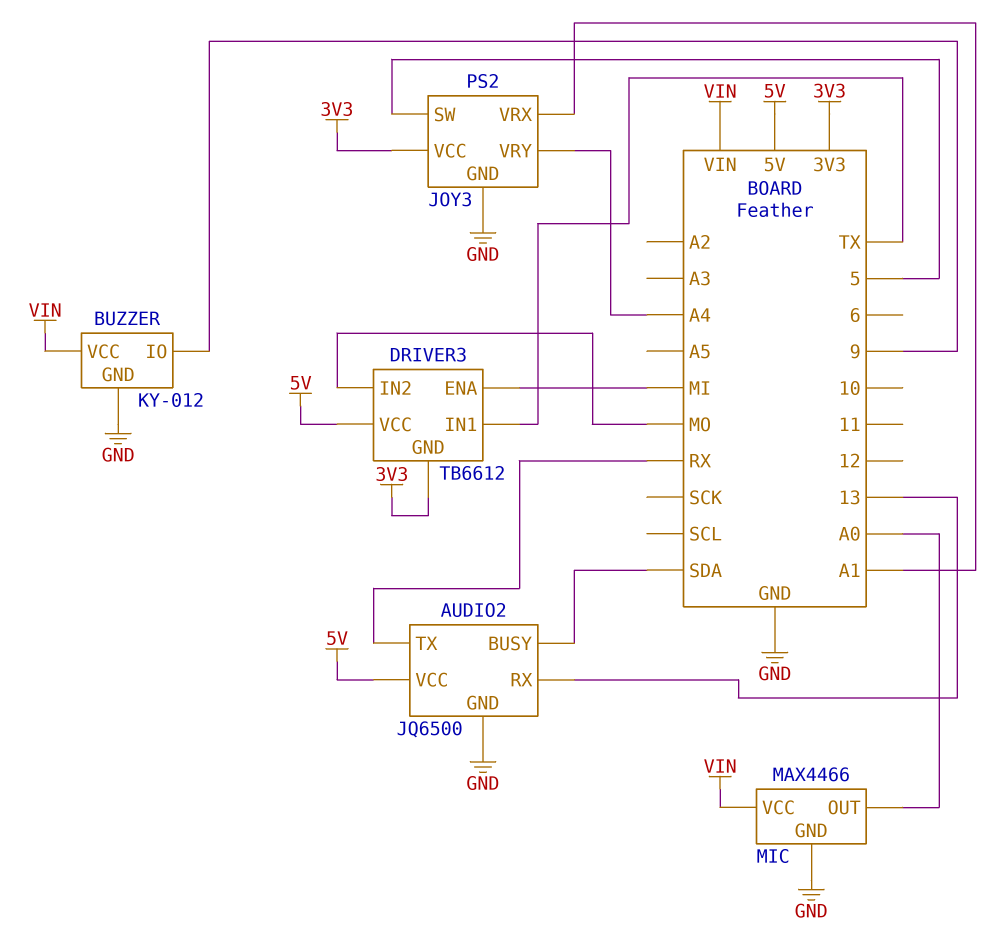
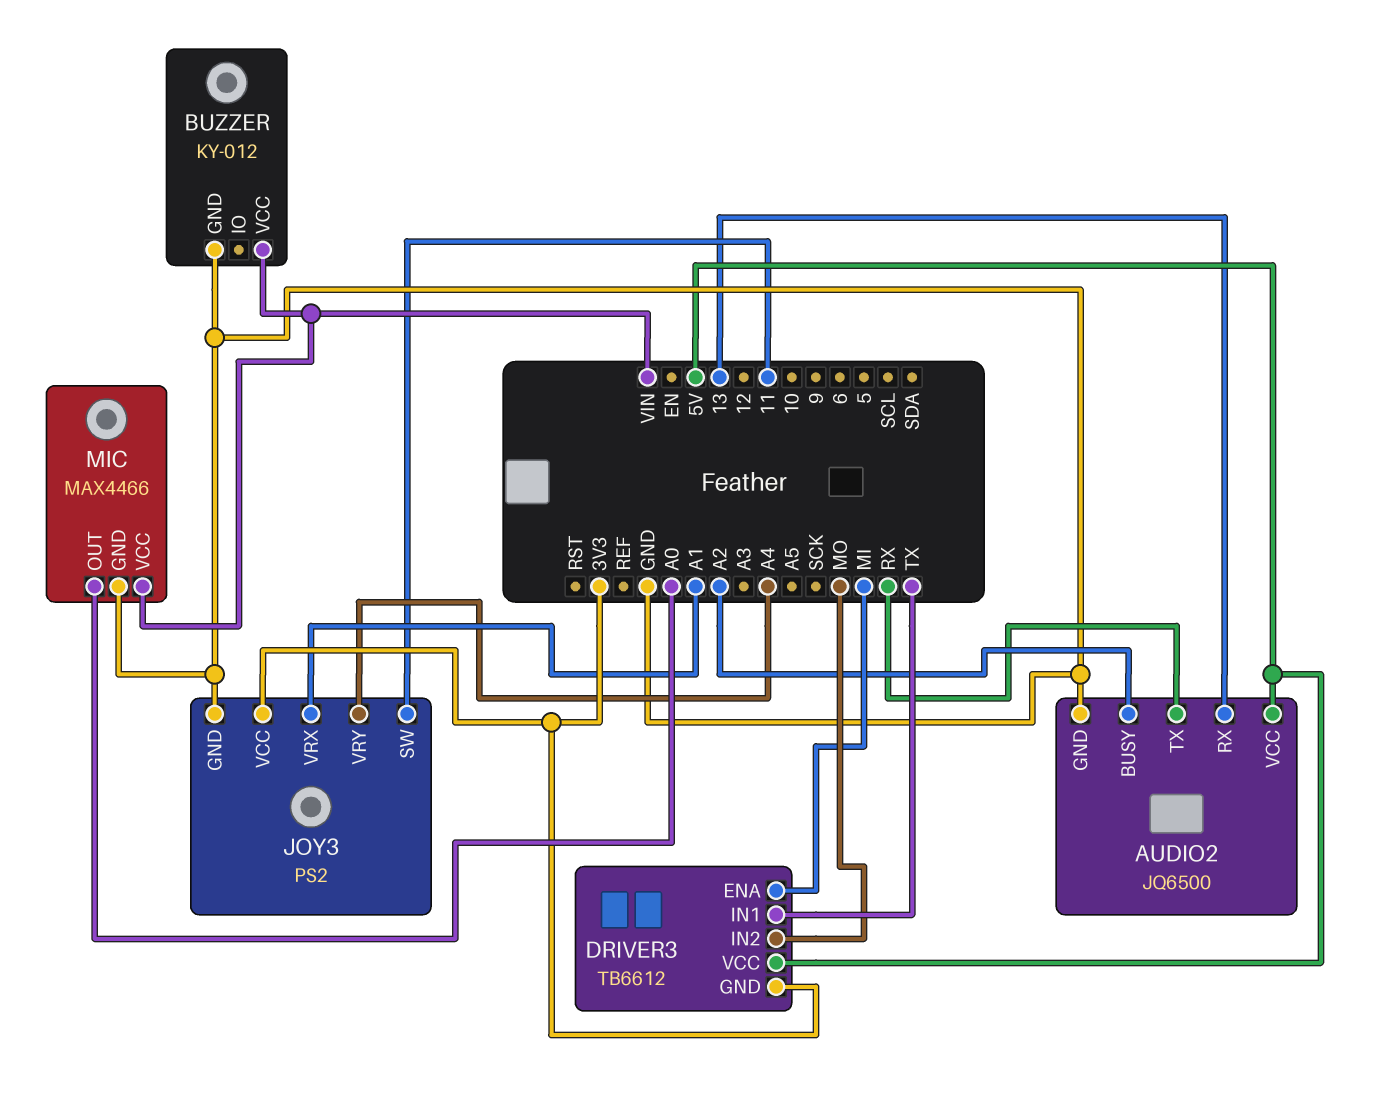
AUDIO2 pin BUSY: SDA -> A2
BUZZER pin IO: 9 -> none
JOY3 pin SW: 5 -> 11

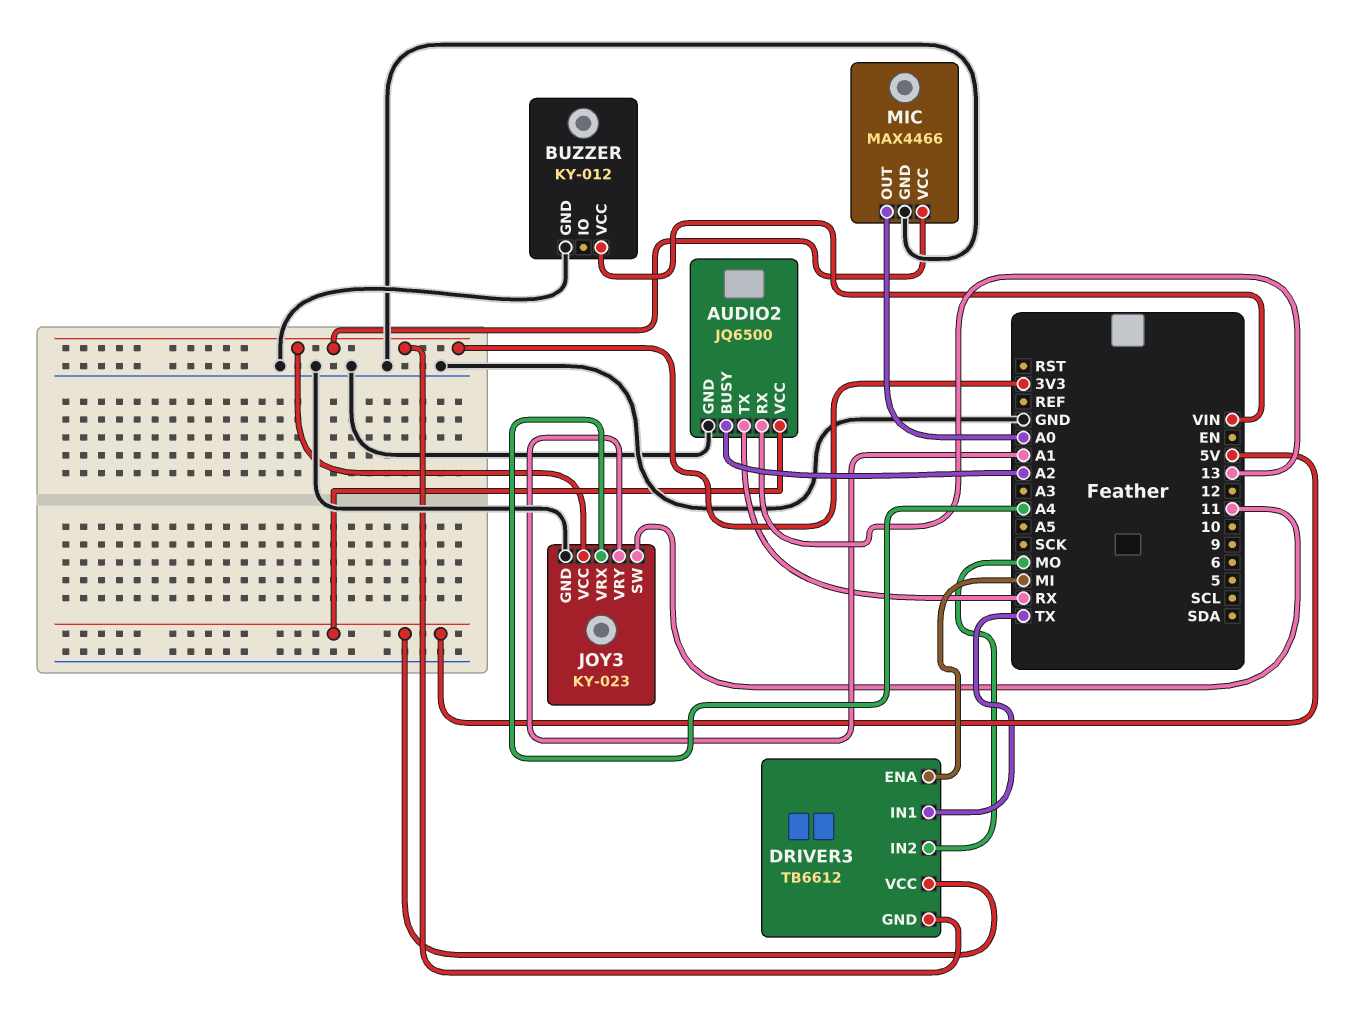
JOY3: PS2 -> KY-023
JOY3 pin VRX: A1 -> A4
JOY3 pin VRY: A4 -> A1
MIC pin VCC: VIN -> 3V3

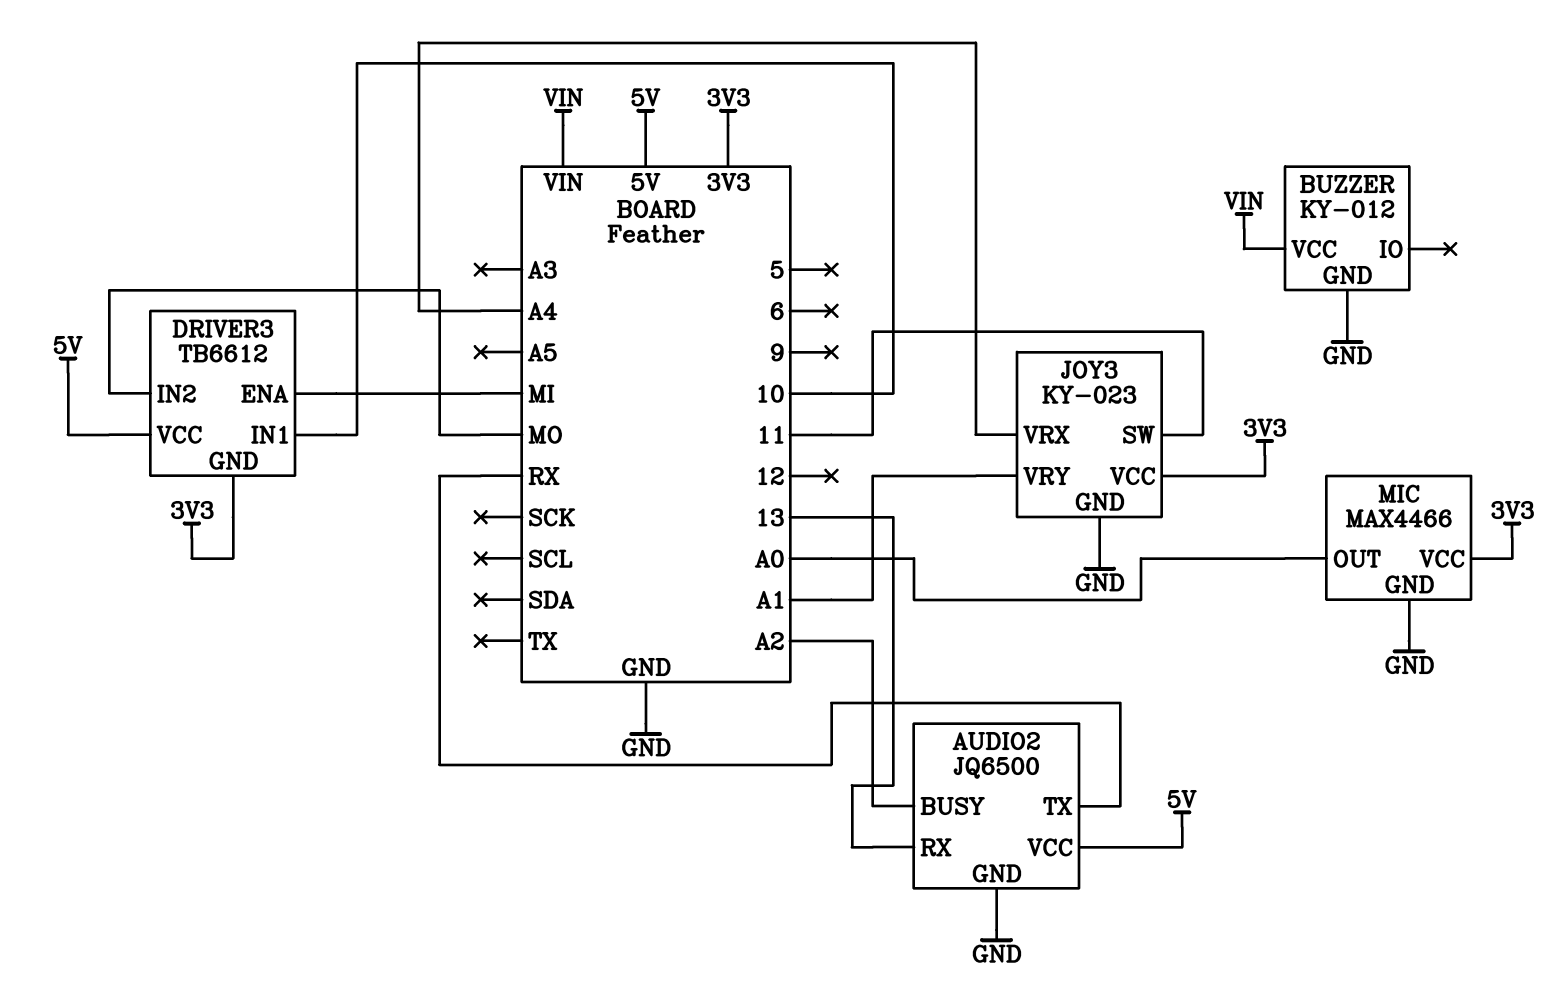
DRIVER3 pin IN1: TX -> 10

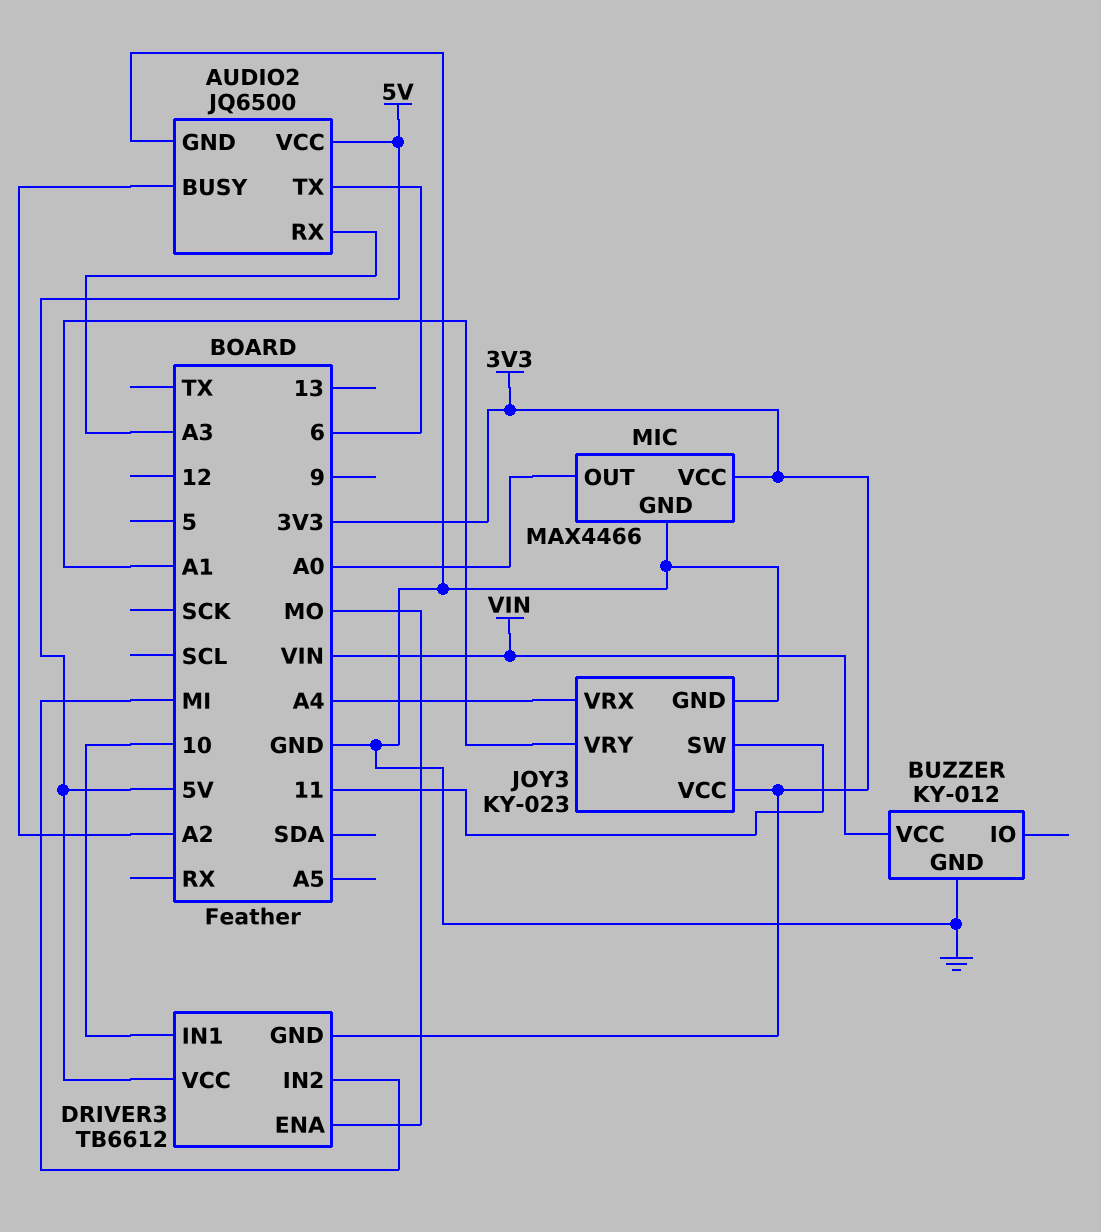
AUDIO2 pin RX: 13 -> A3
AUDIO2 pin TX: RX -> 6
DRIVER3 pin ENA: MI -> MO
DRIVER3 pin IN2: MO -> MI

